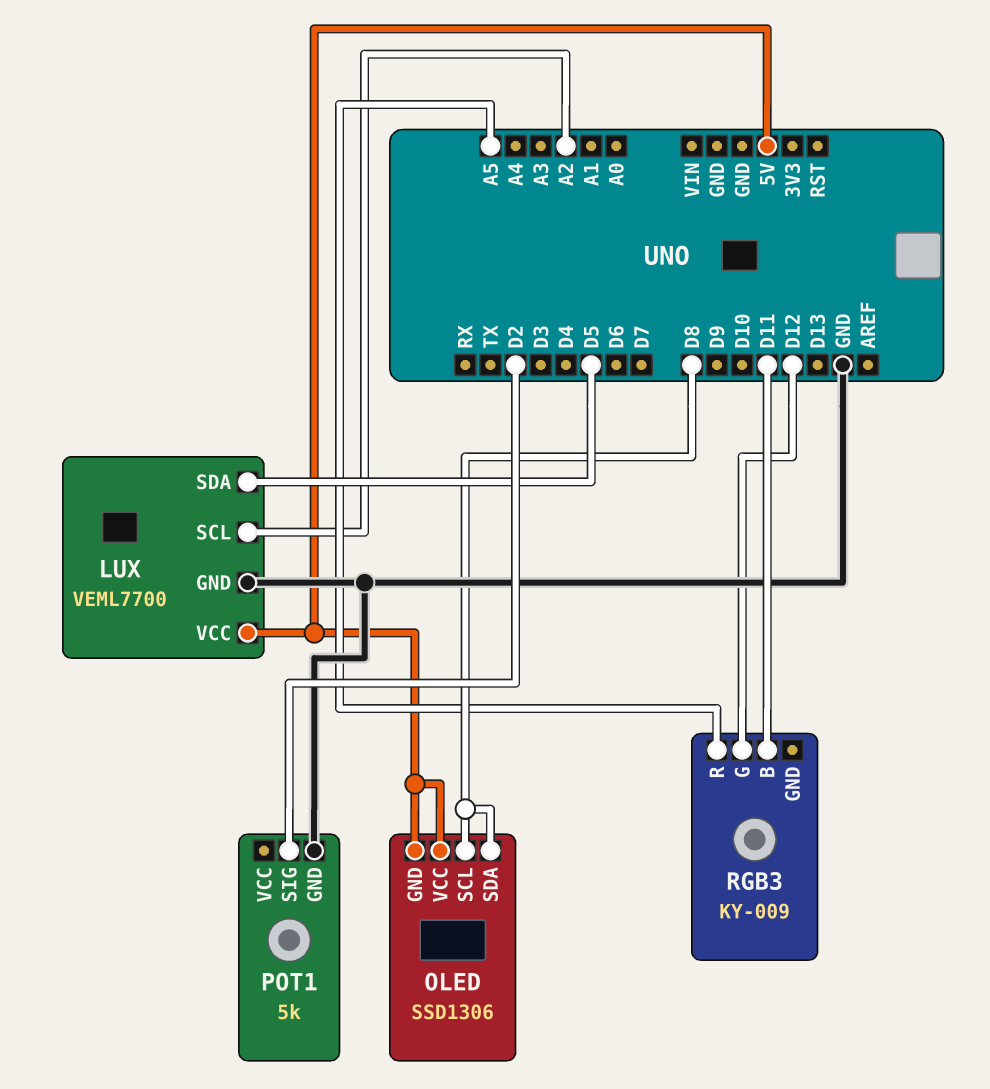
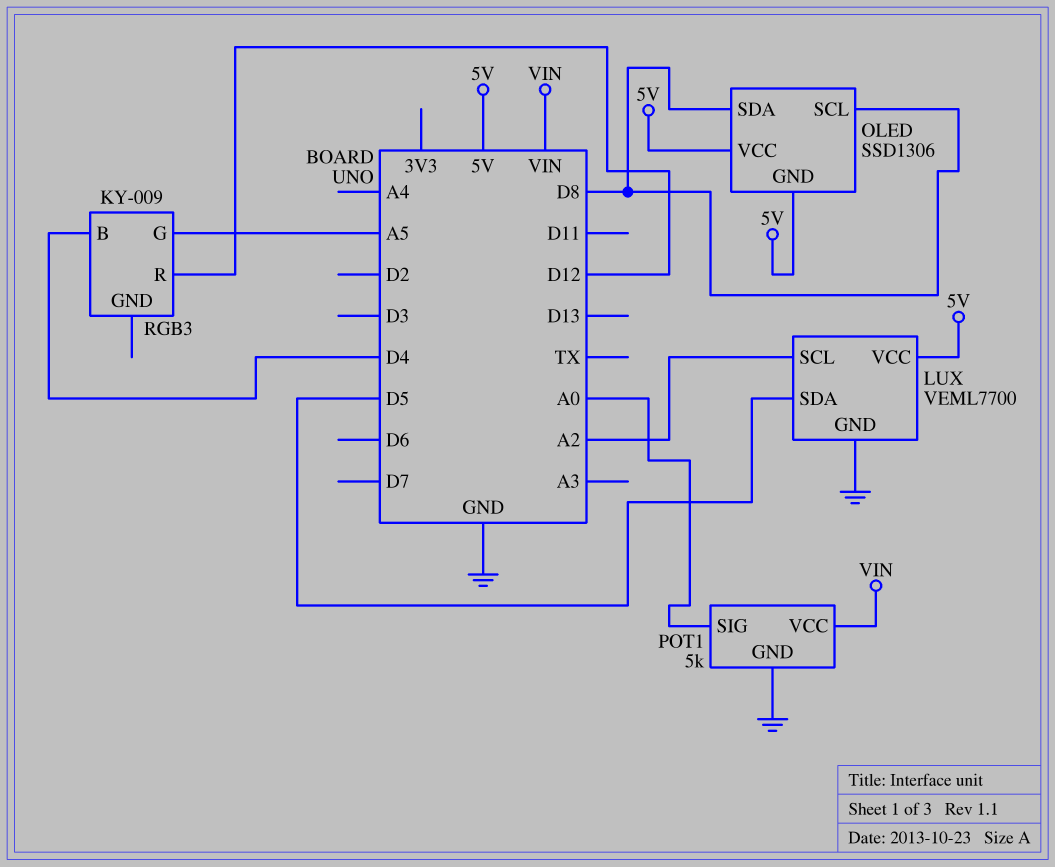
POT1 pin SIG: D2 -> A0
POT1 pin VCC: none -> VIN
RGB3 pin B: D11 -> D4
RGB3 pin G: D12 -> A5
RGB3 pin R: A5 -> D12

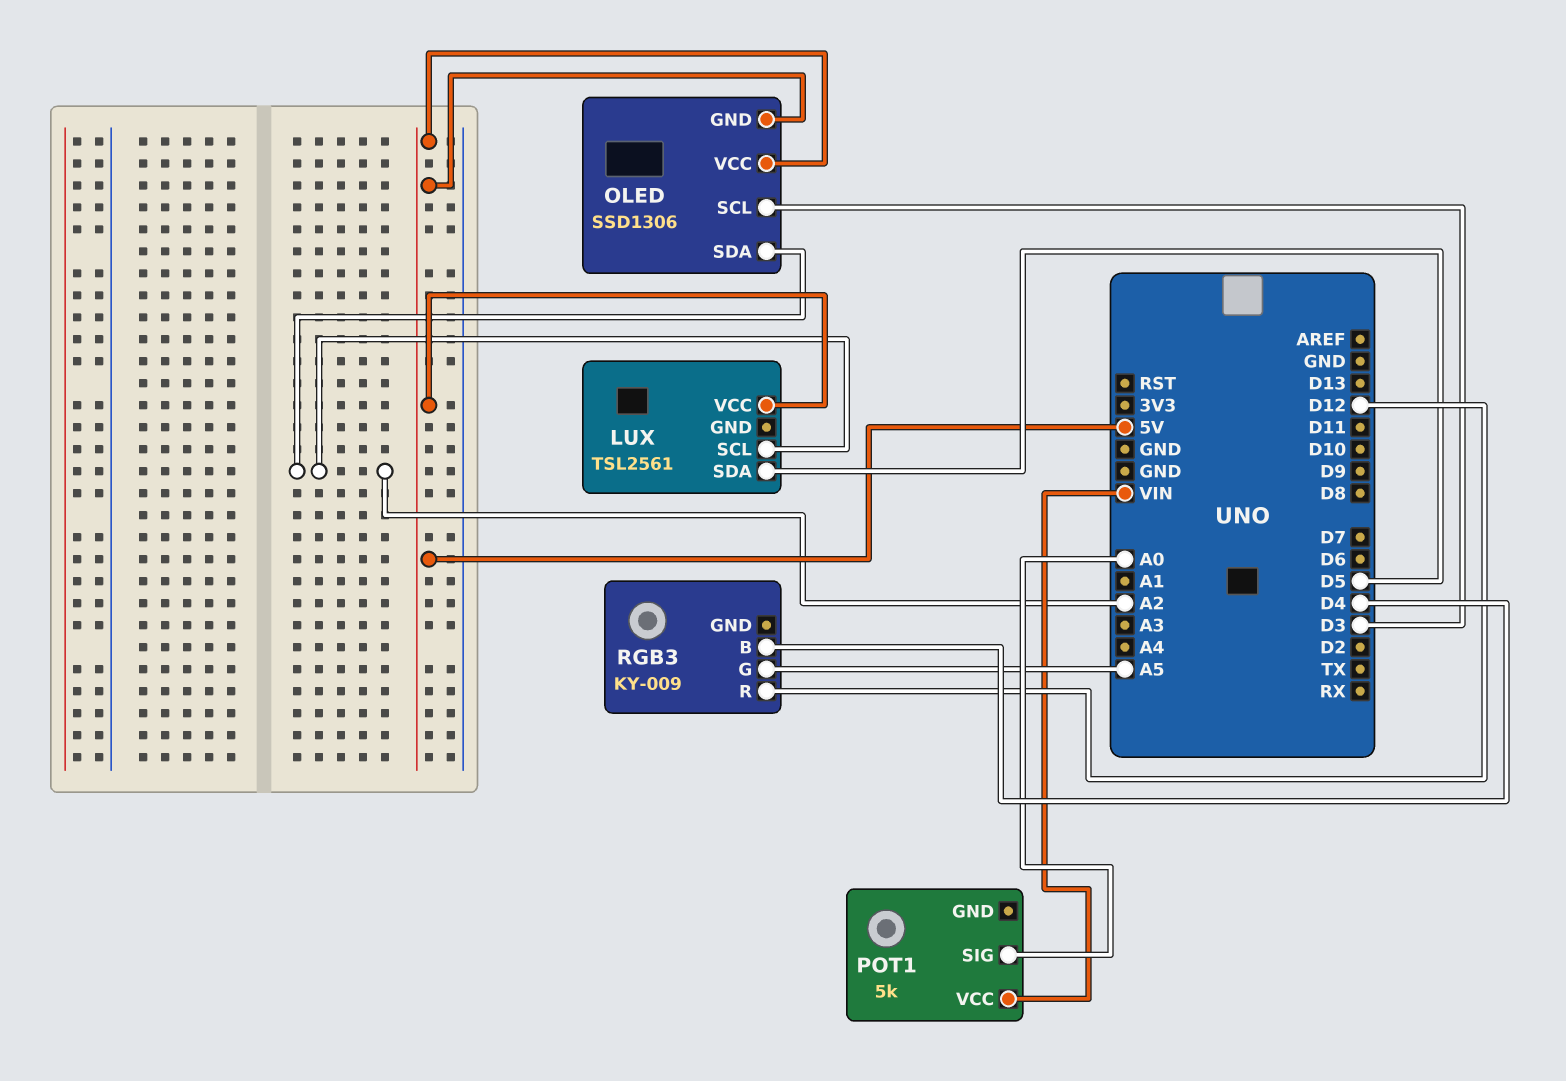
LUX: VEML7700 -> TSL2561
LUX pin GND: GND -> none
OLED pin SCL: D8 -> D3
OLED pin SDA: D8 -> A2
POT1 pin GND: GND -> none

